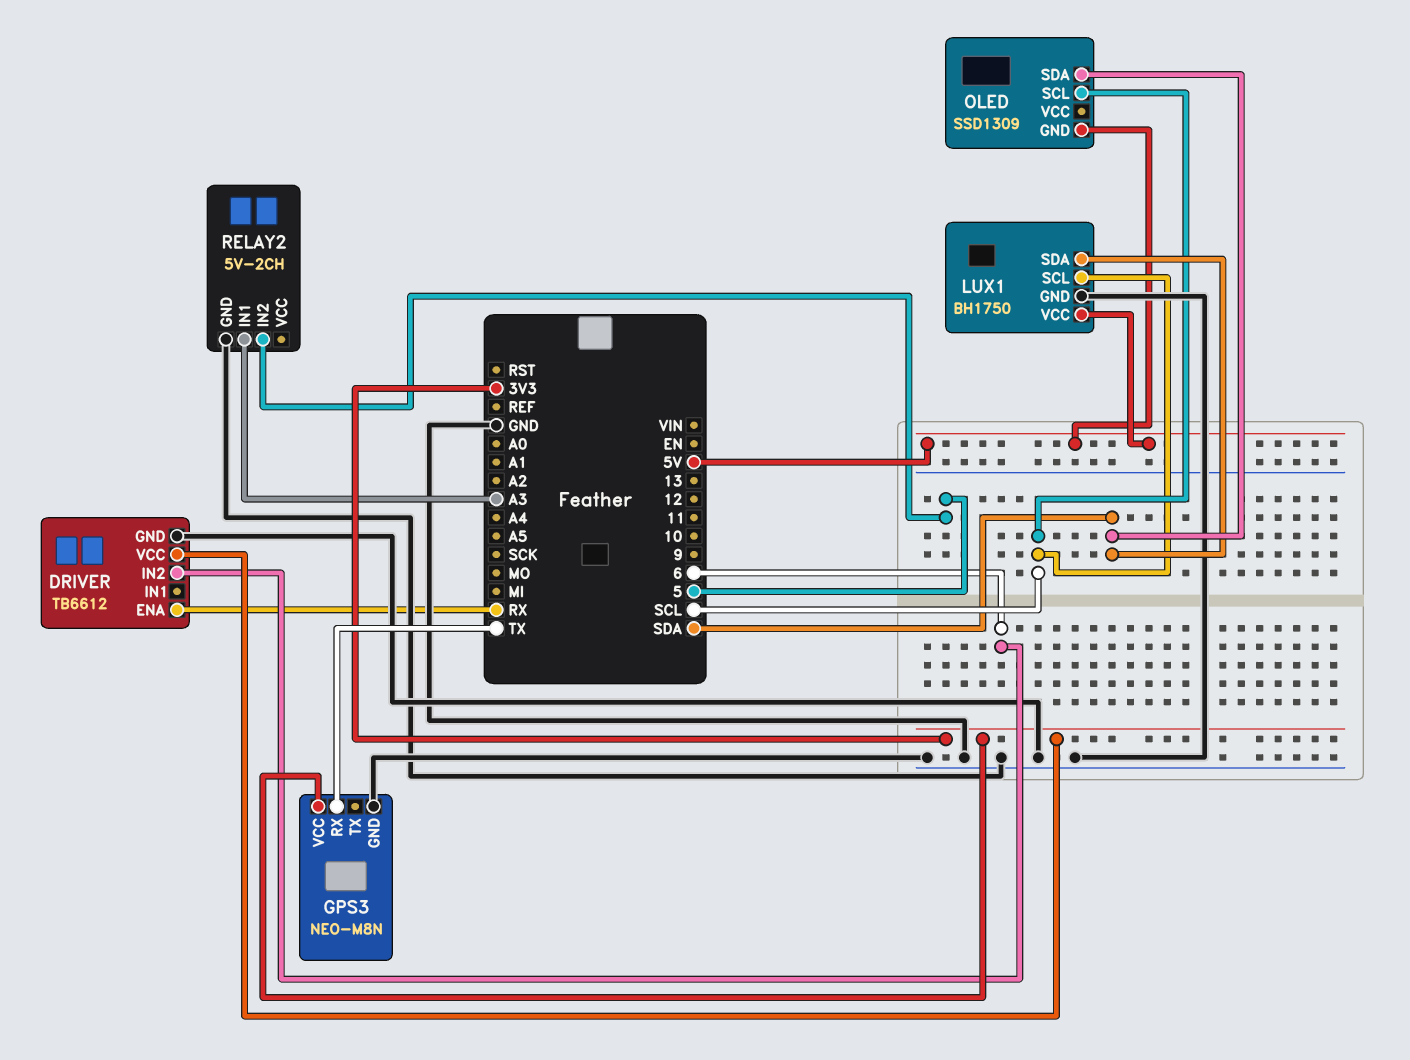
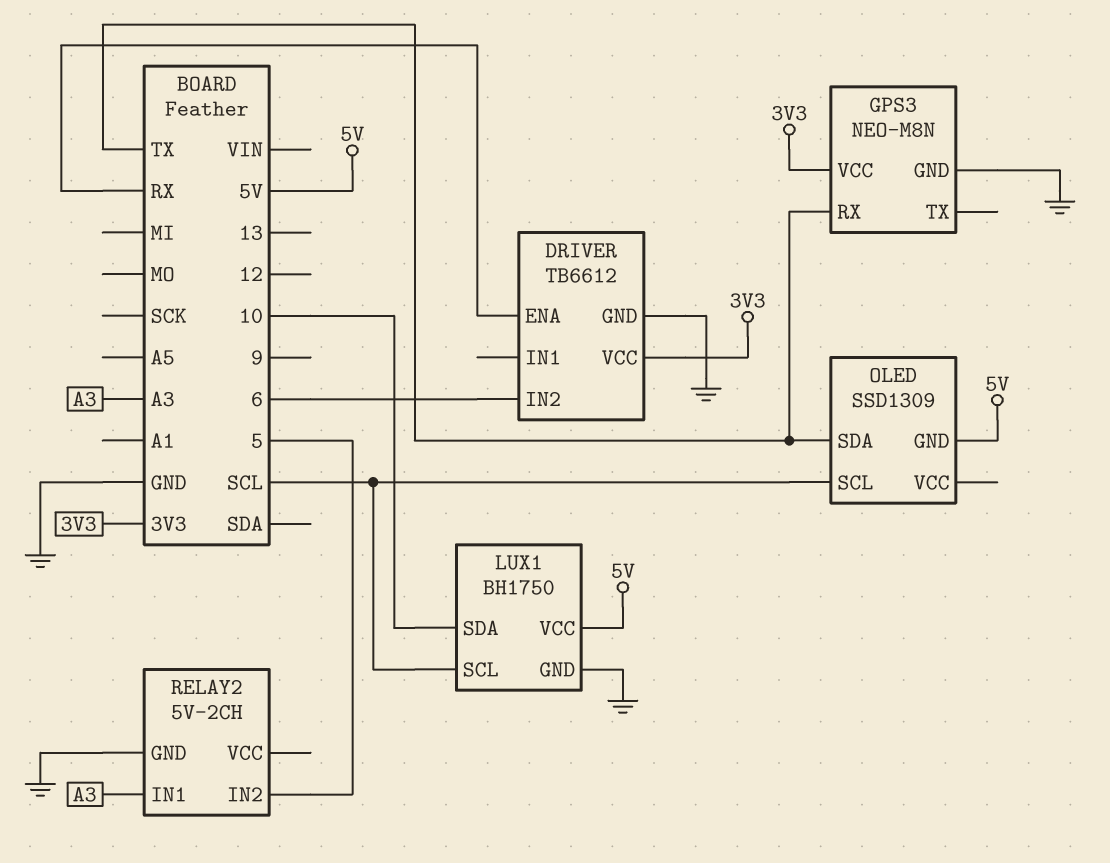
LUX1 pin SDA: SDA -> 10
OLED pin SDA: SDA -> TX

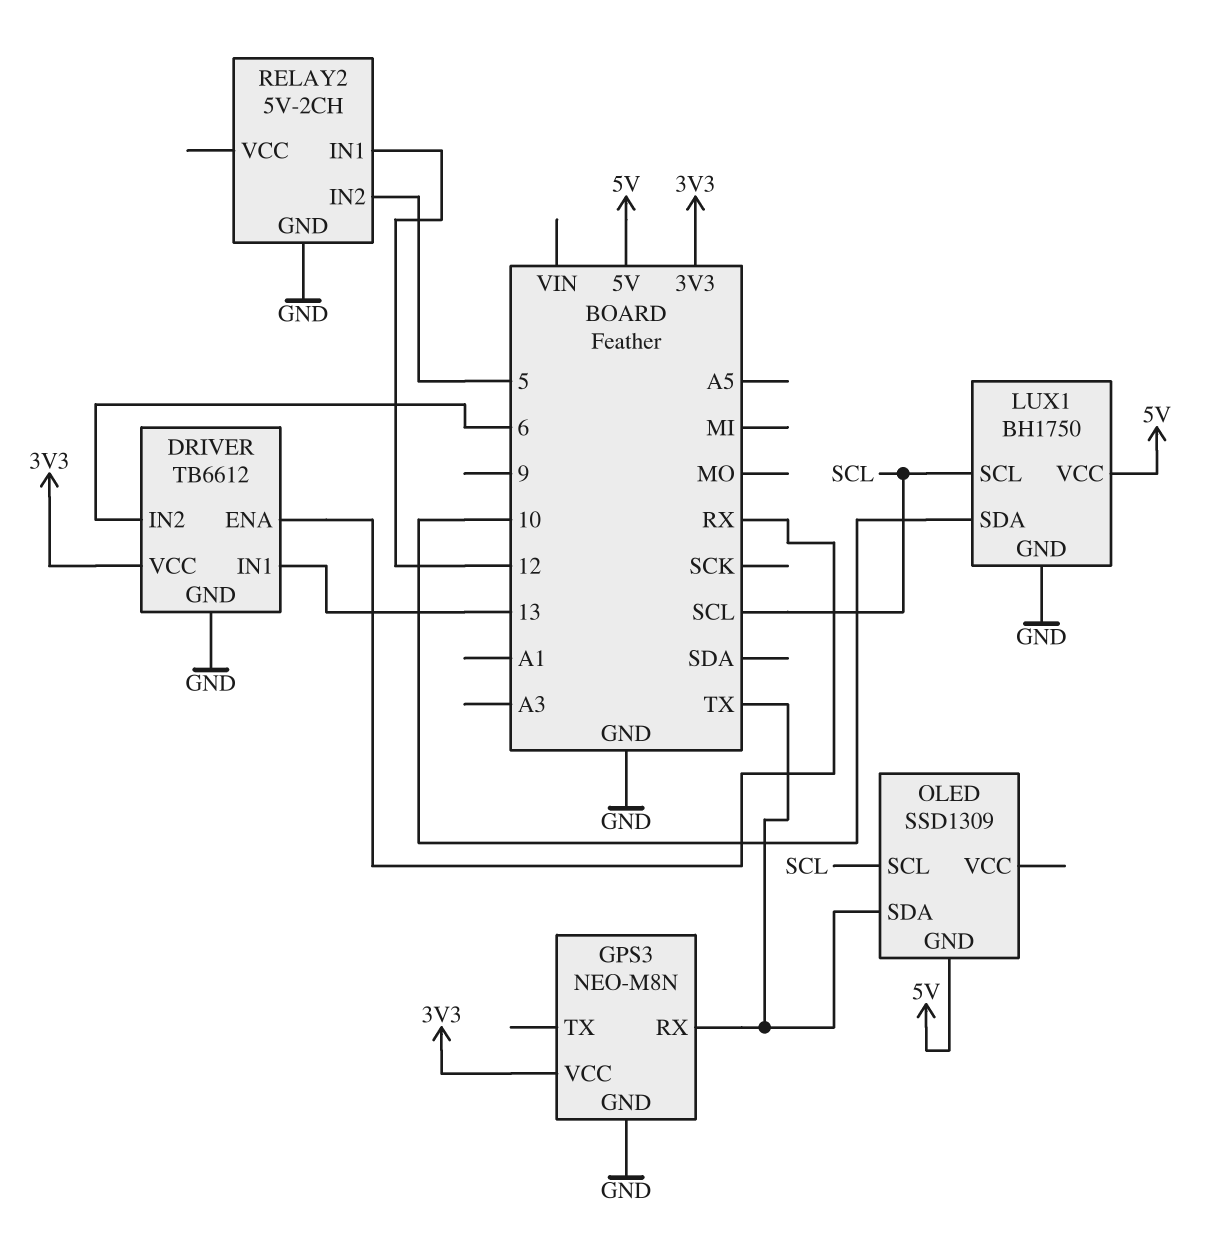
DRIVER pin IN1: none -> 13
RELAY2 pin IN1: A3 -> 12

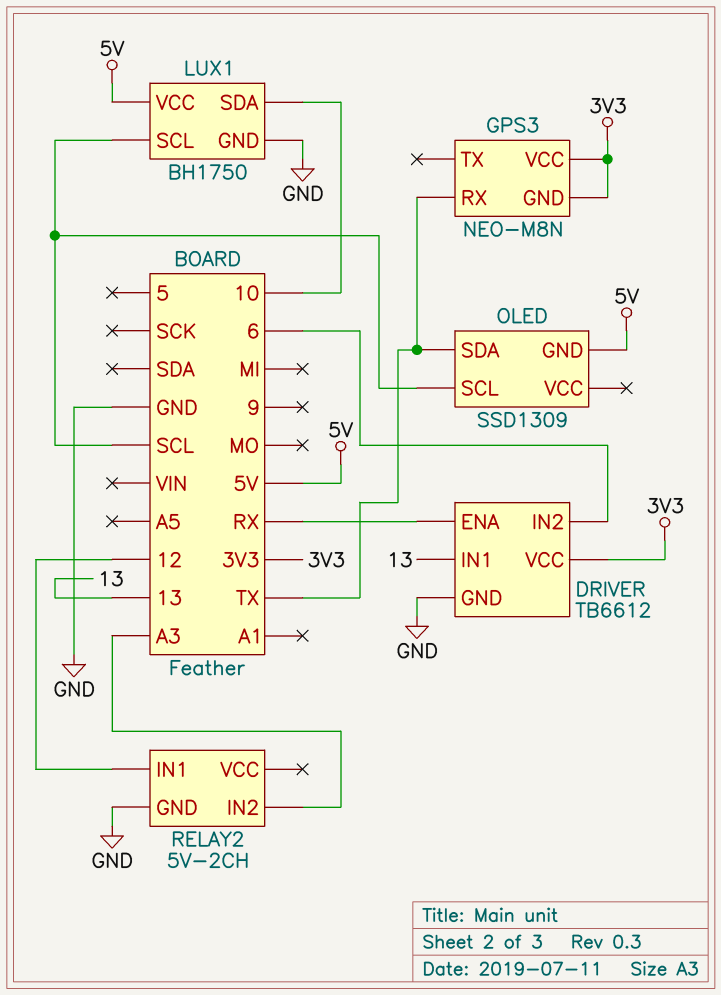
GPS3 pin GND: GND -> 3V3
RELAY2 pin IN2: 5 -> A3

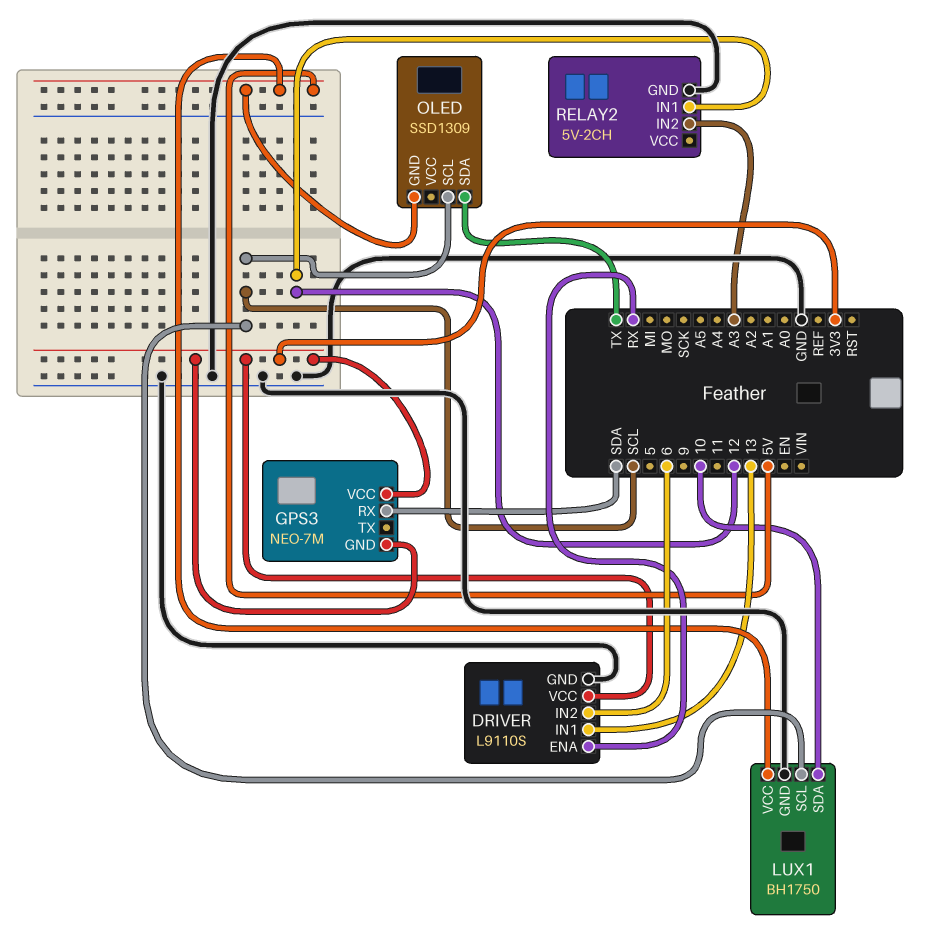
DRIVER: TB6612 -> L9110S
GPS3: NEO-M8N -> NEO-7M
GPS3 pin RX: TX -> SDA

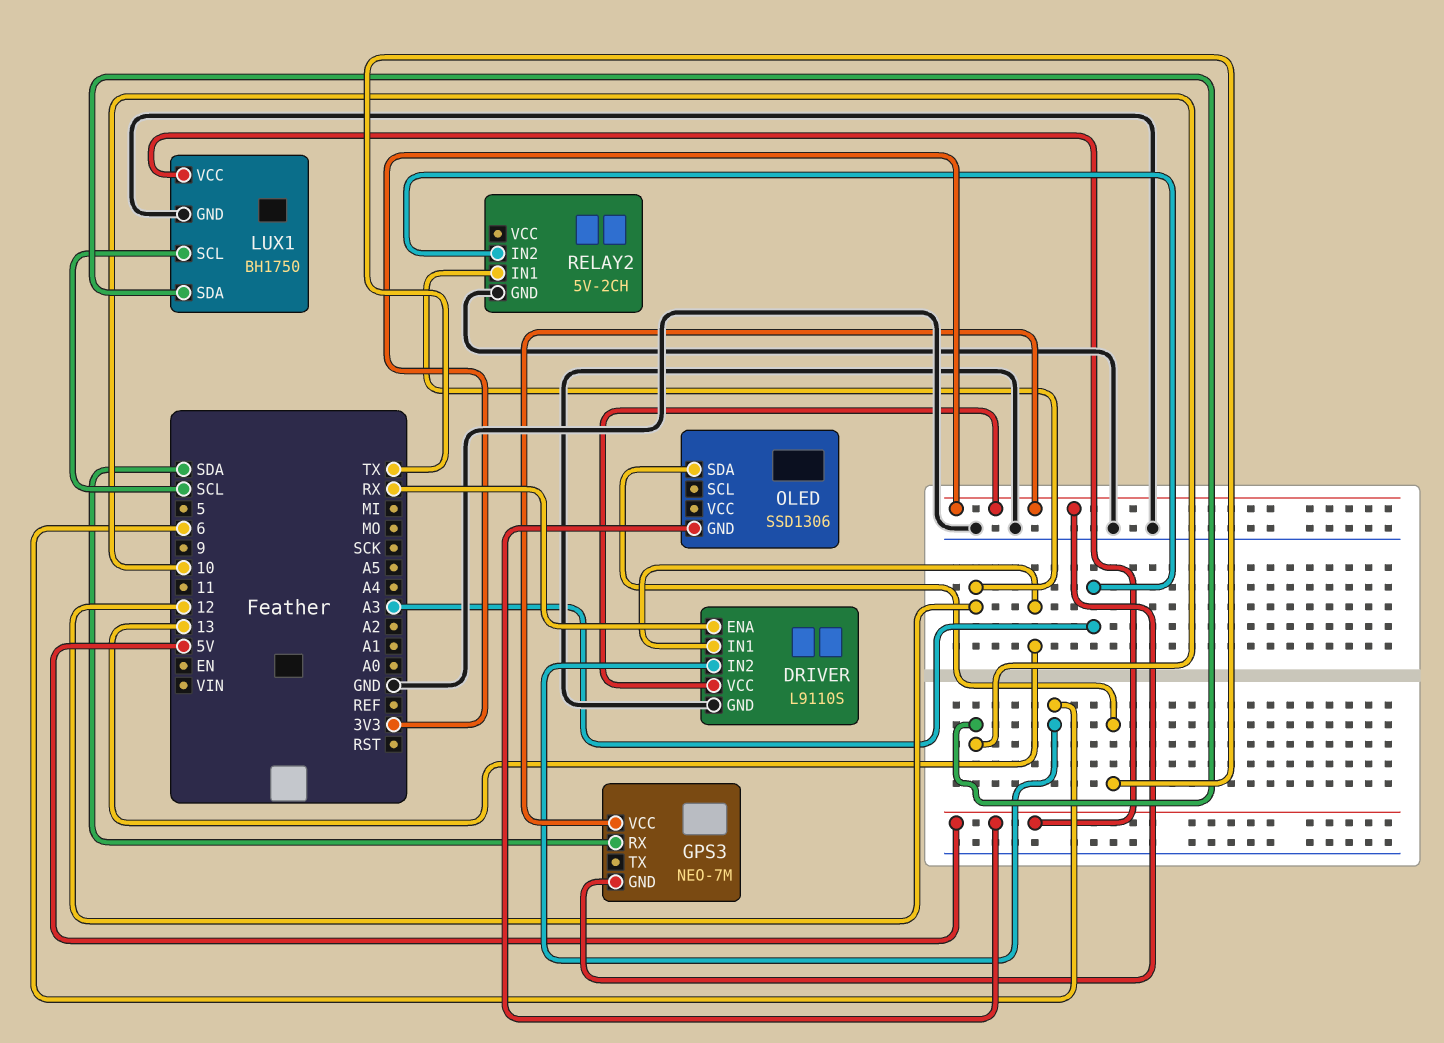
OLED: SSD1309 -> SSD1306
OLED pin SCL: SCL -> none

